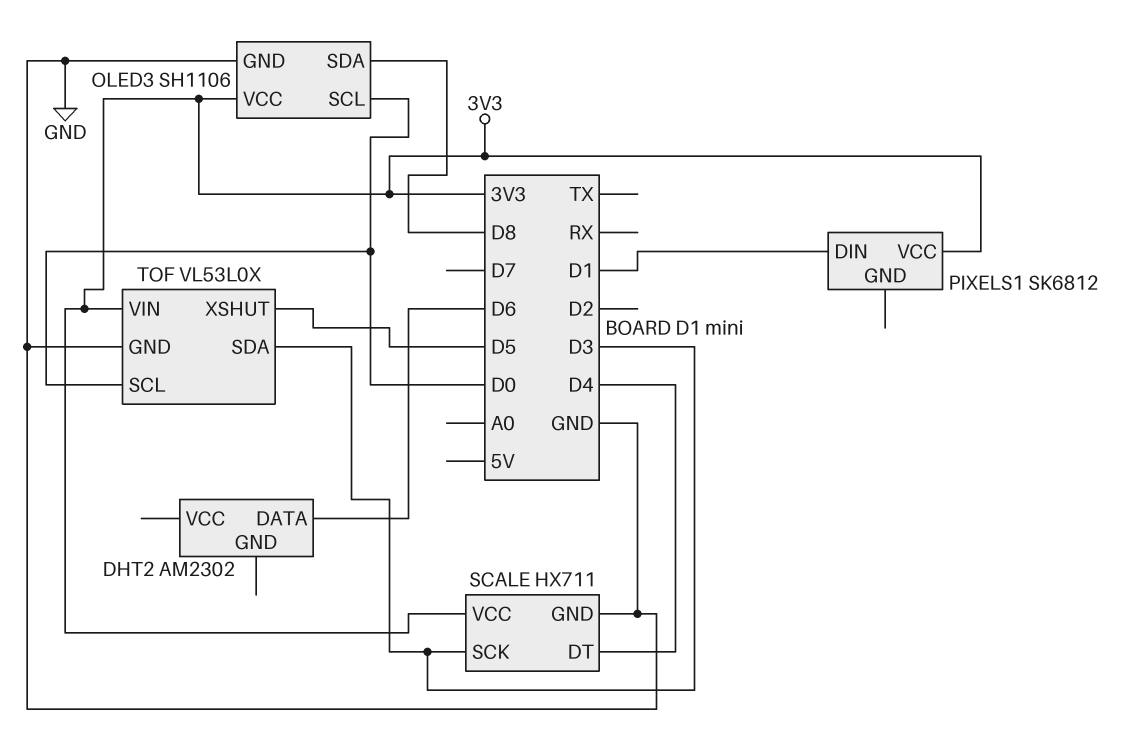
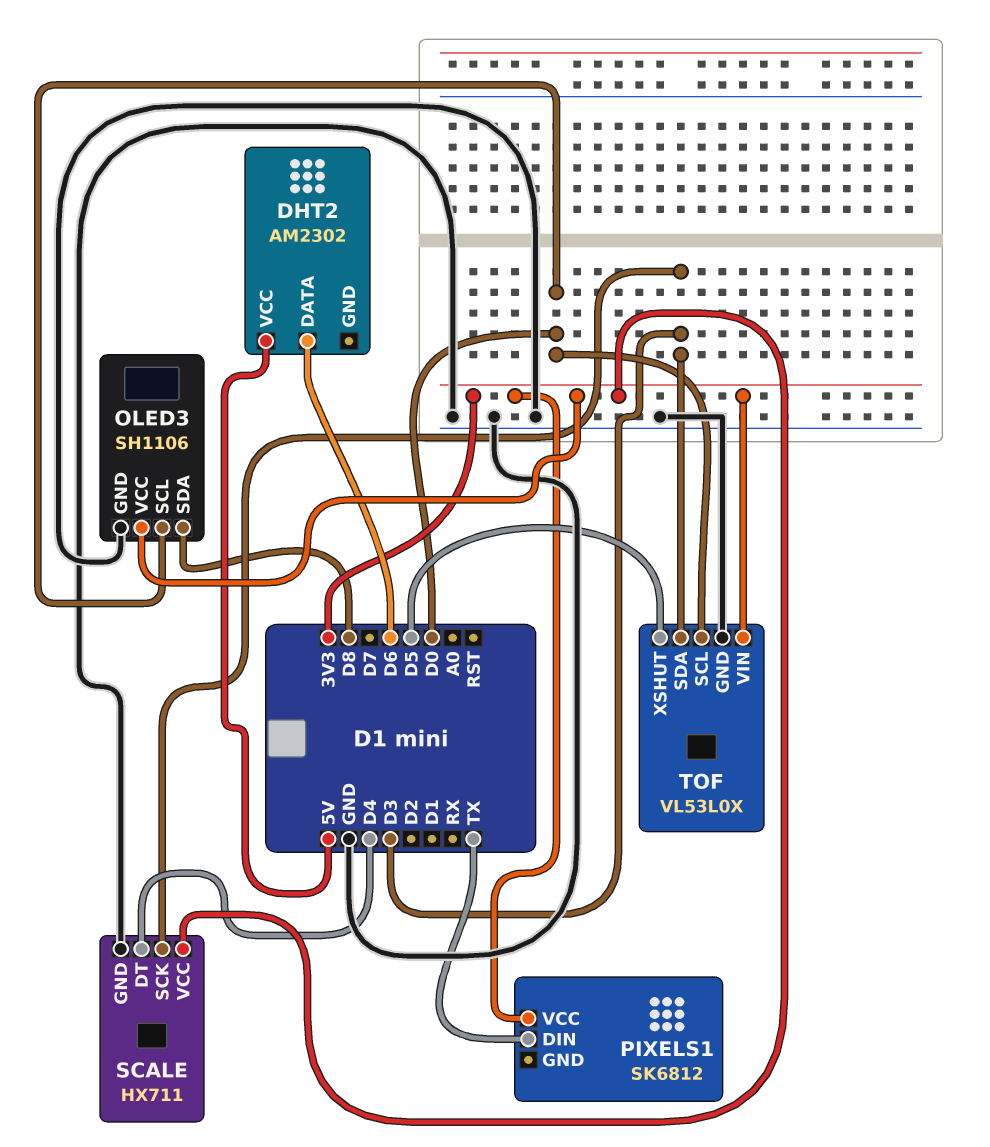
DHT2 pin VCC: none -> 5V
PIXELS1 pin DIN: D1 -> TX

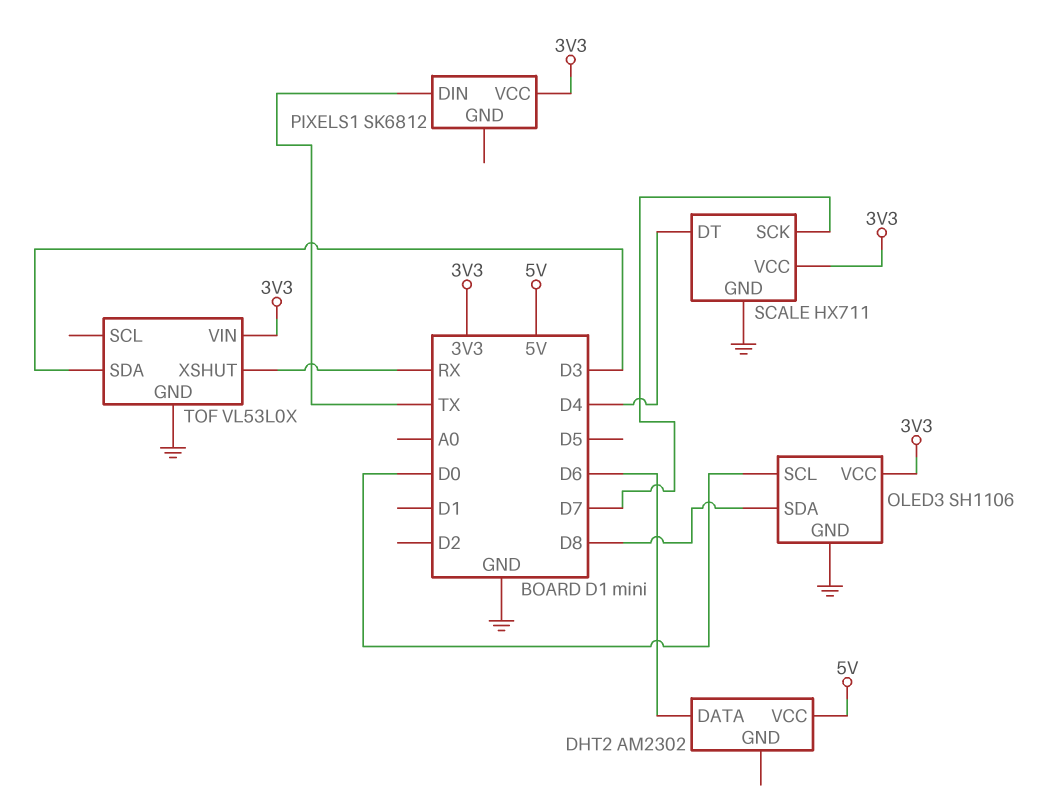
SCALE pin SCK: D3 -> D7
TOF pin SCL: D0 -> none
TOF pin XSHUT: D5 -> RX

